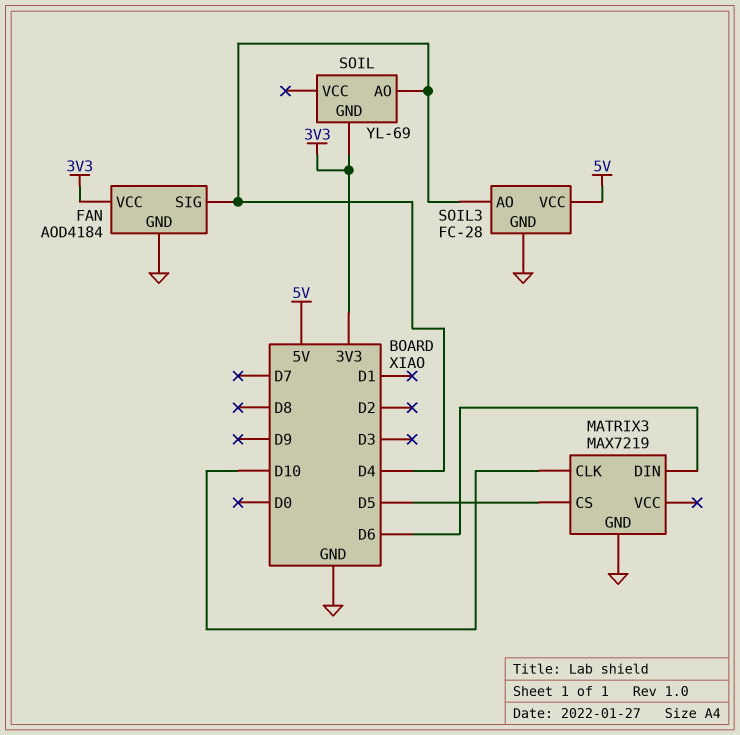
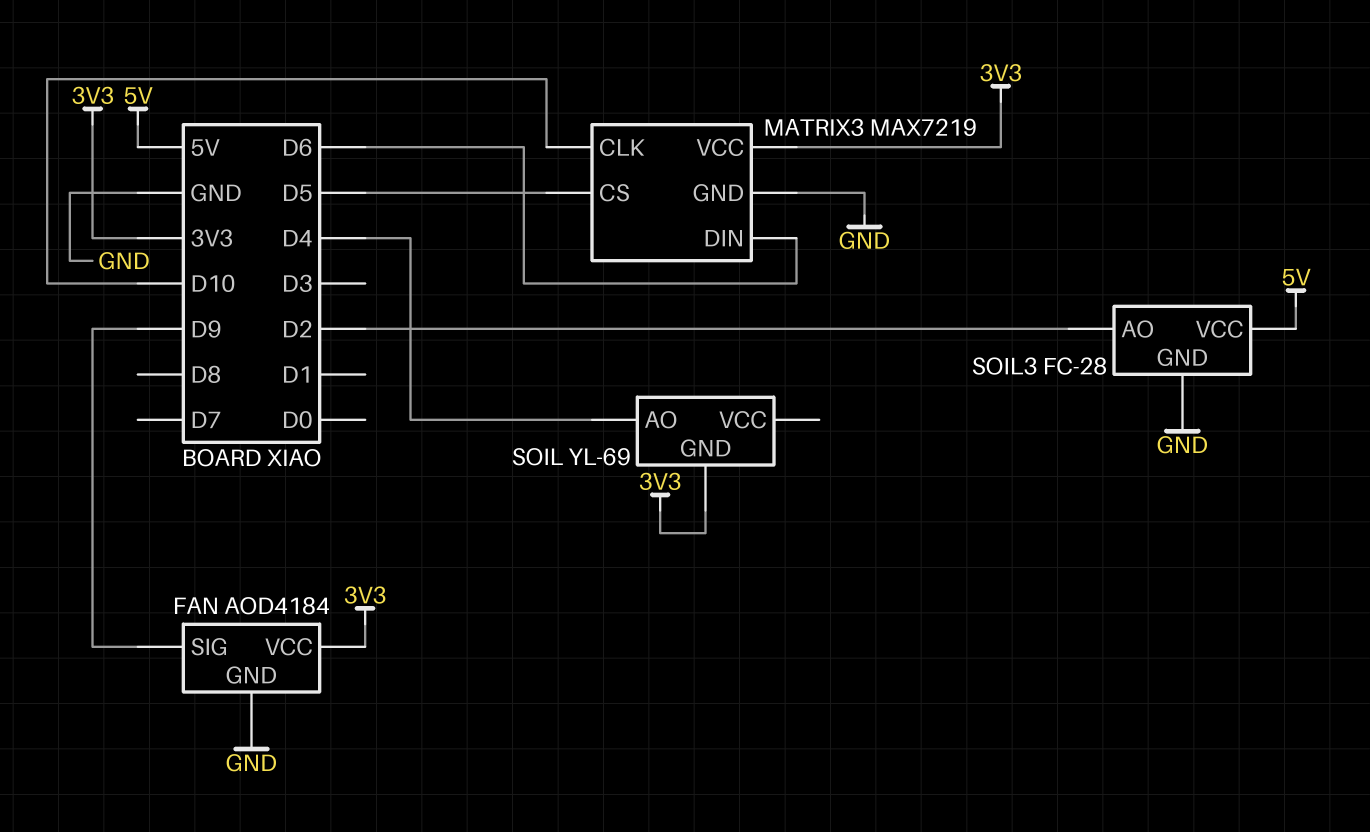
FAN pin SIG: D4 -> D9
MATRIX3 pin VCC: none -> 3V3
SOIL3 pin AO: D4 -> D2

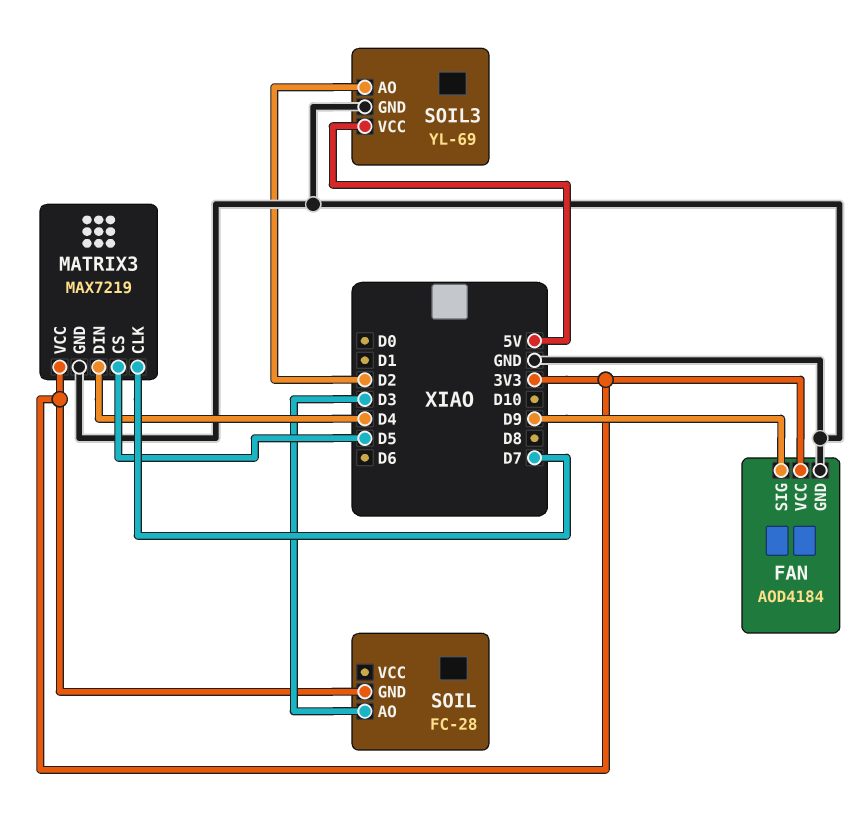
MATRIX3 pin CLK: D10 -> D7
MATRIX3 pin DIN: D6 -> D4
SOIL: YL-69 -> FC-28
SOIL pin AO: D4 -> D3
SOIL3: FC-28 -> YL-69

